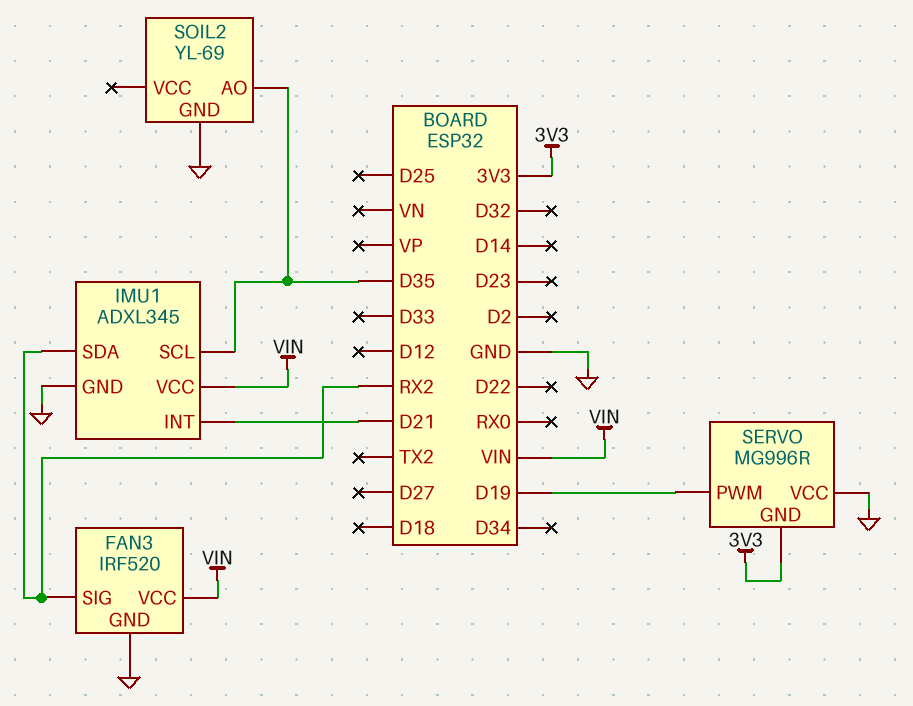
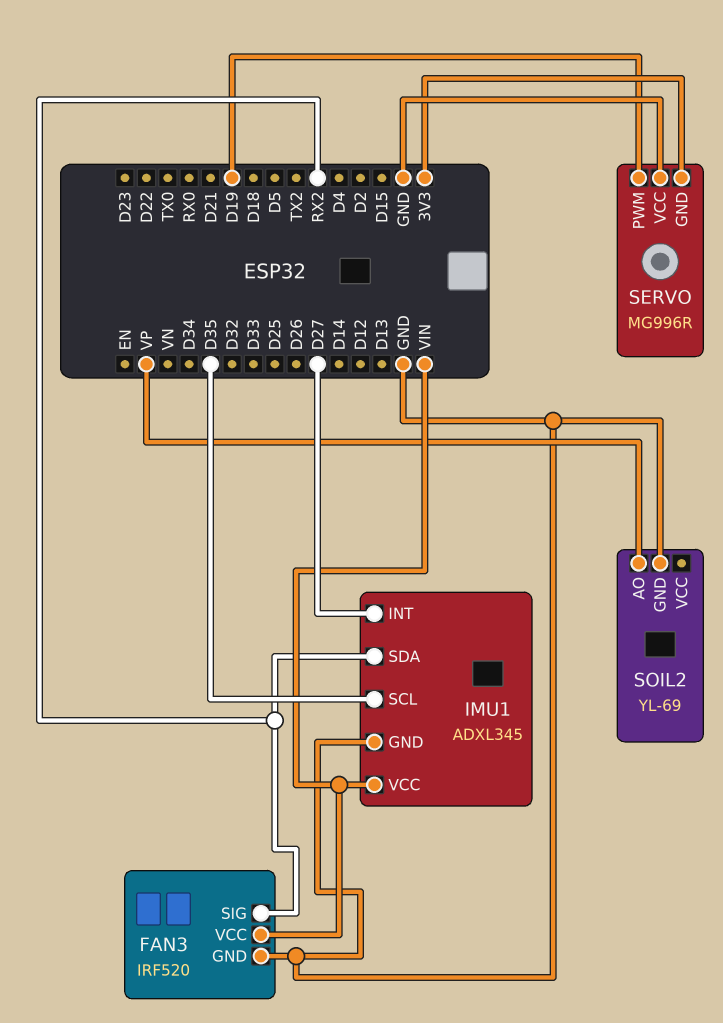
IMU1 pin INT: D21 -> D27
SOIL2 pin AO: D35 -> VP

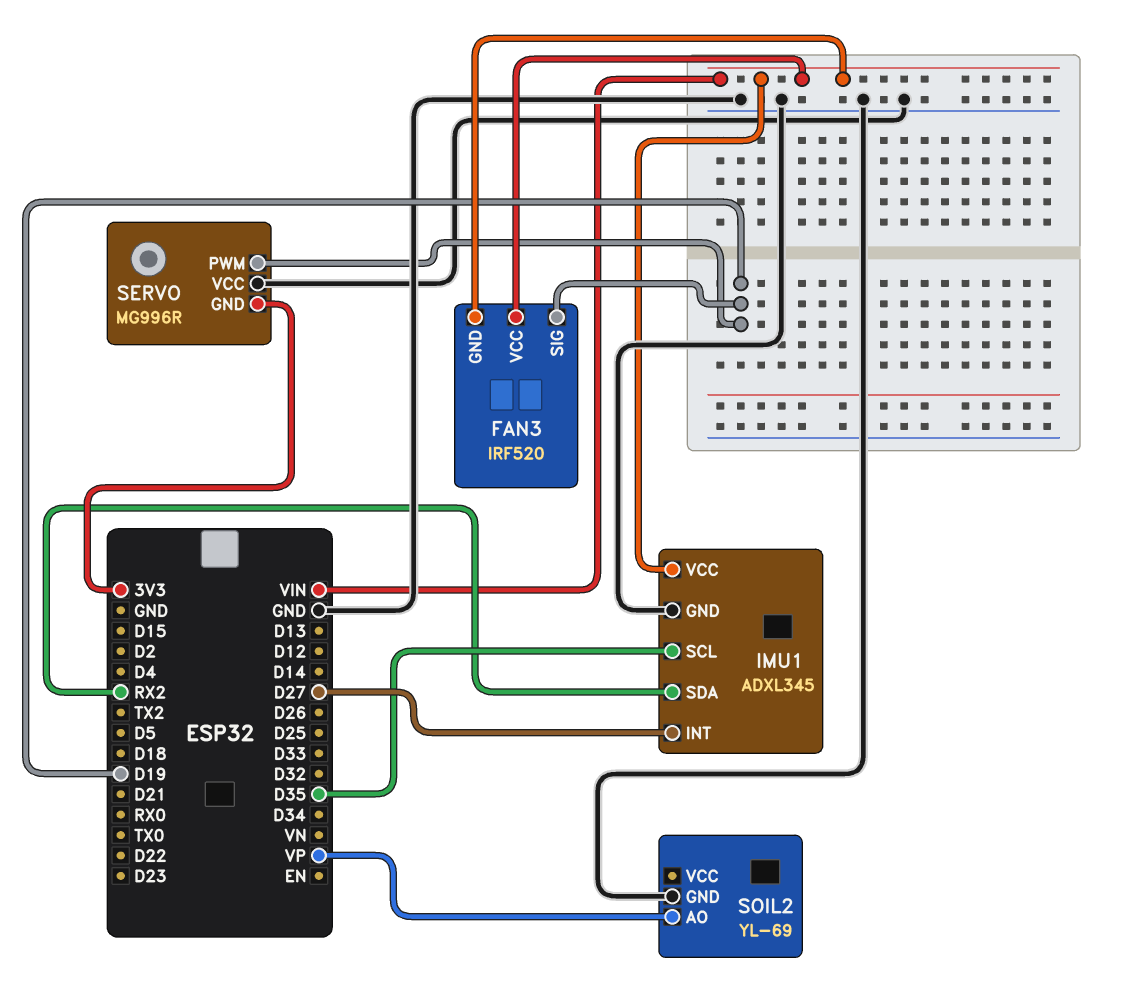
FAN3 pin GND: GND -> VIN
FAN3 pin SIG: RX2 -> D19

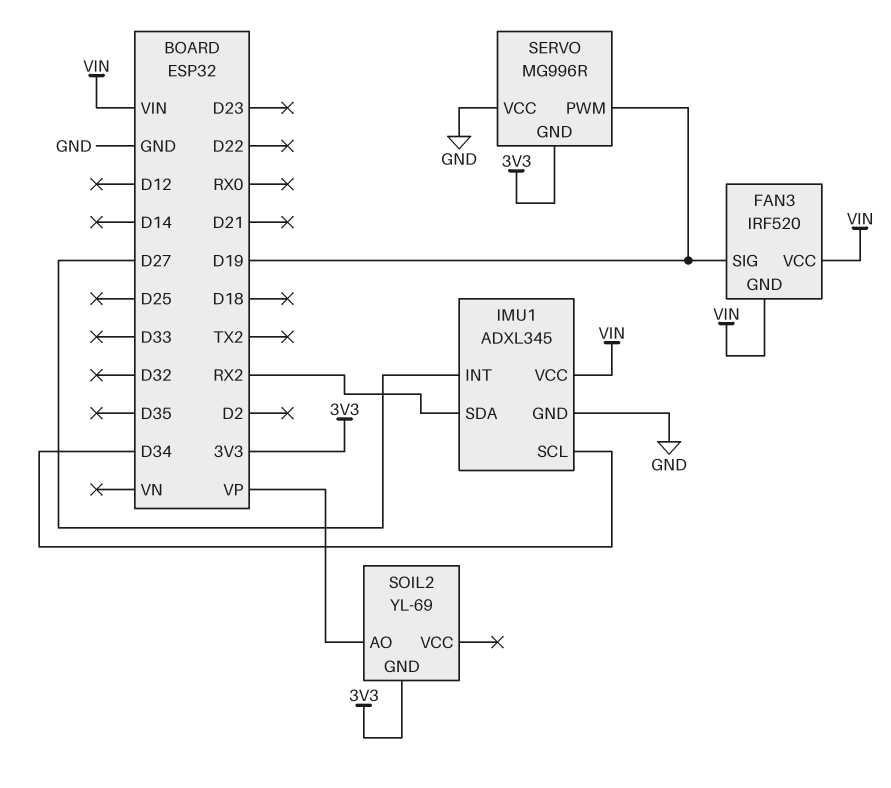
IMU1 pin SCL: D35 -> D34
SOIL2 pin GND: GND -> 3V3

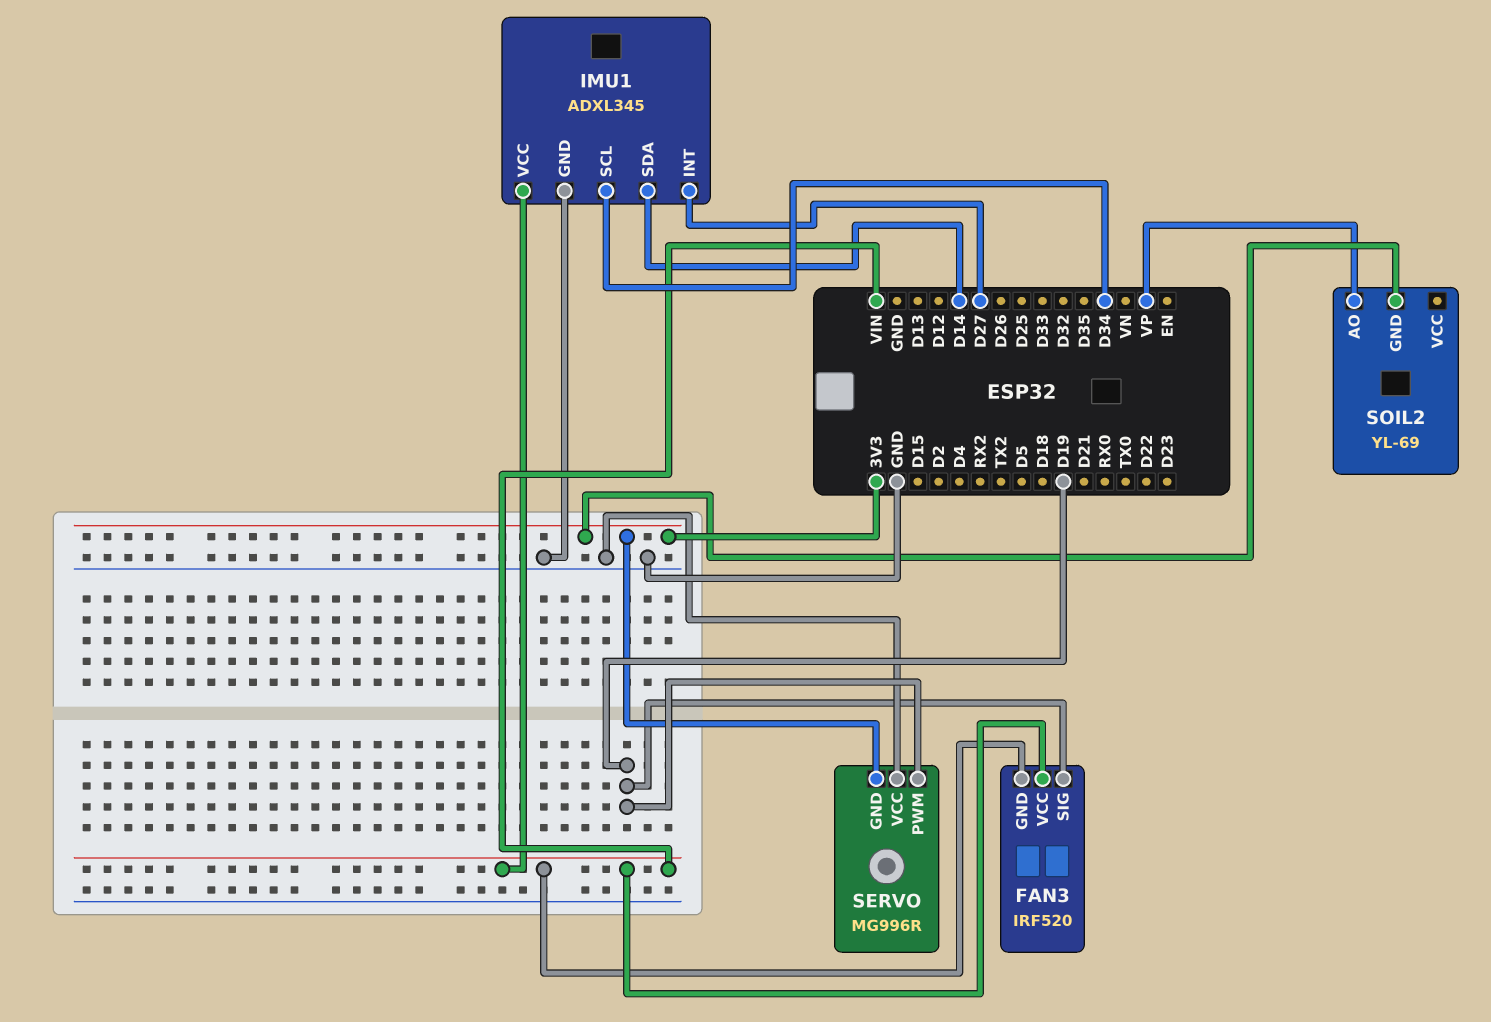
IMU1 pin SDA: RX2 -> D14

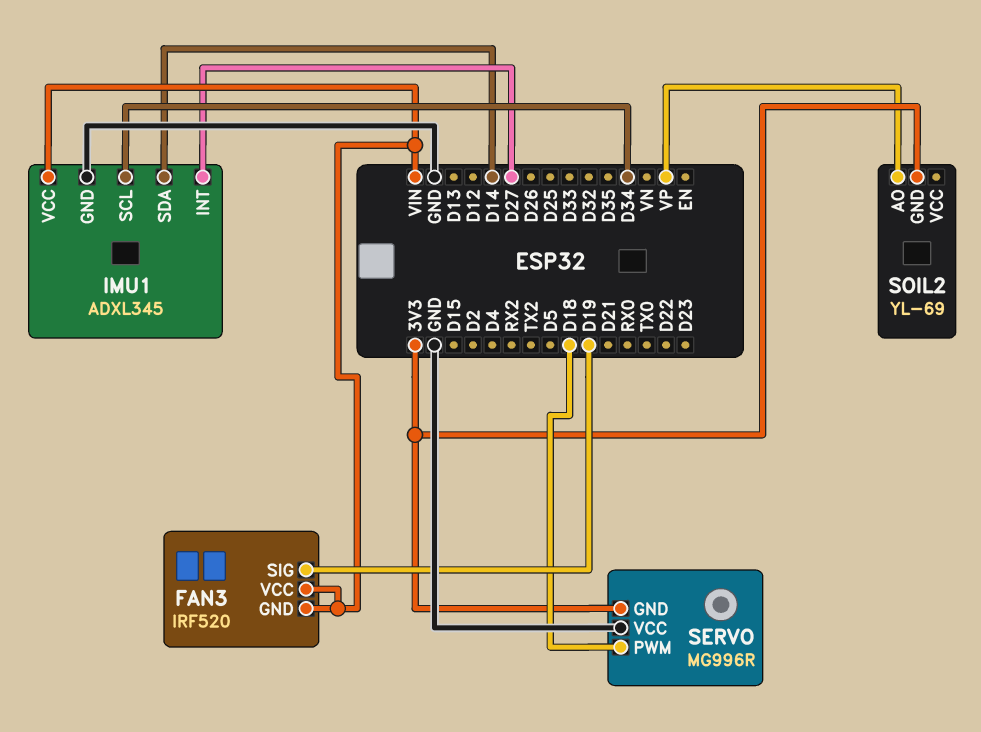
SERVO pin PWM: D19 -> D18

